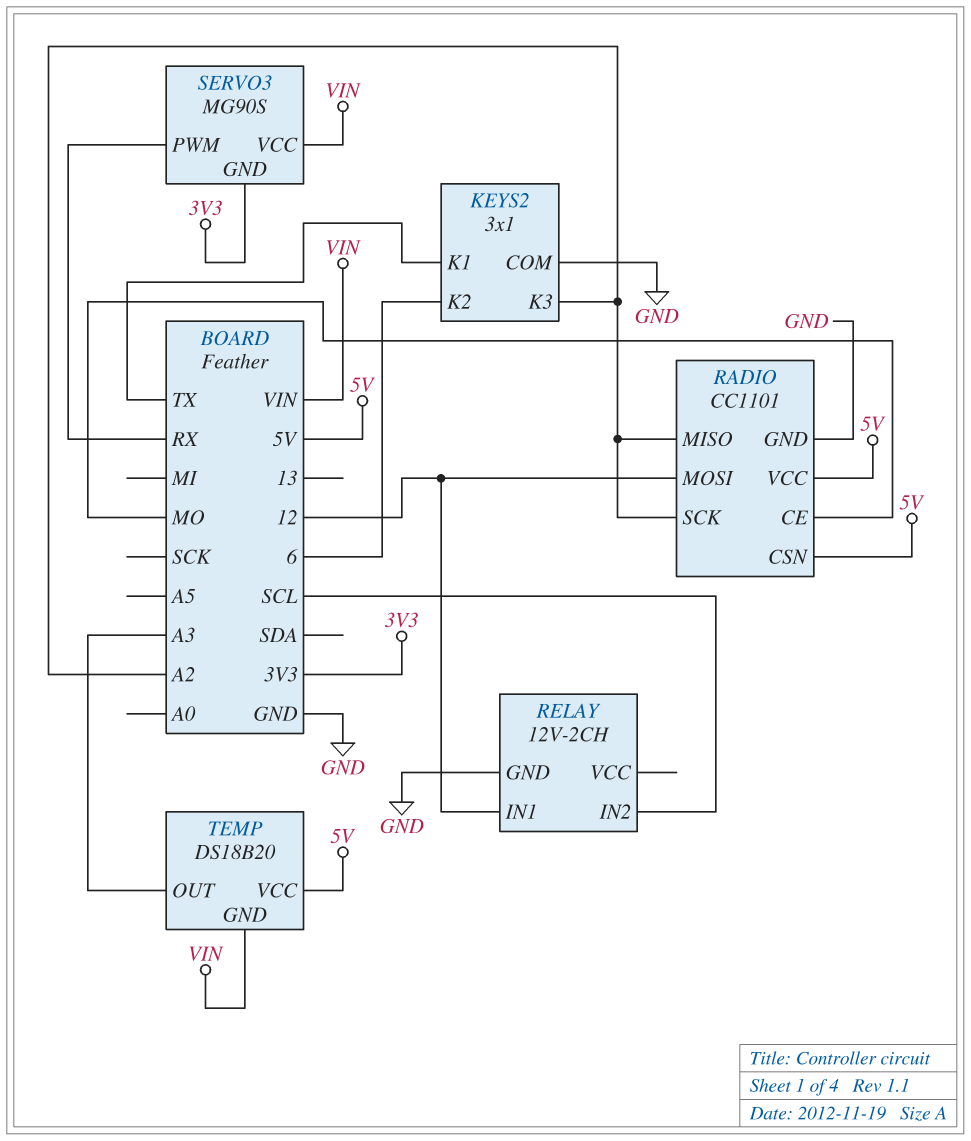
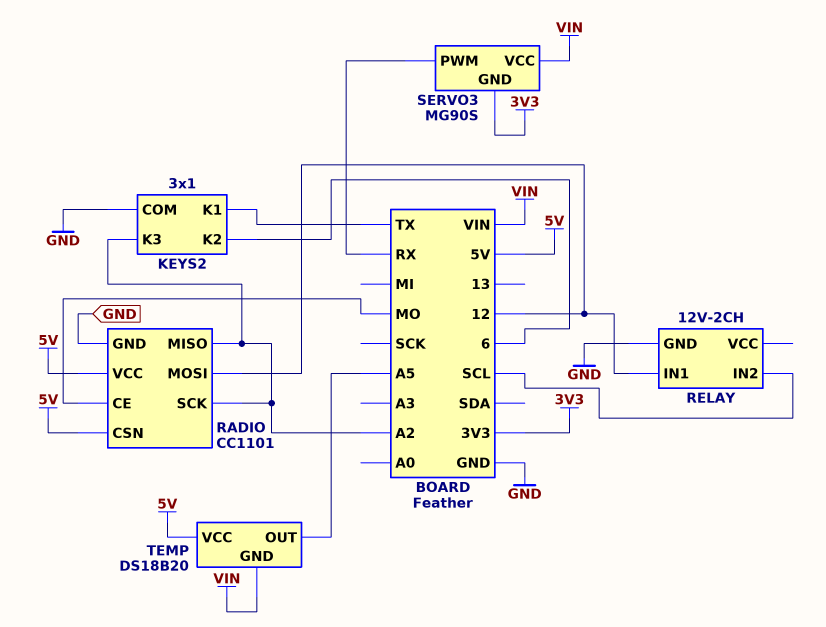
TEMP pin OUT: A3 -> A5

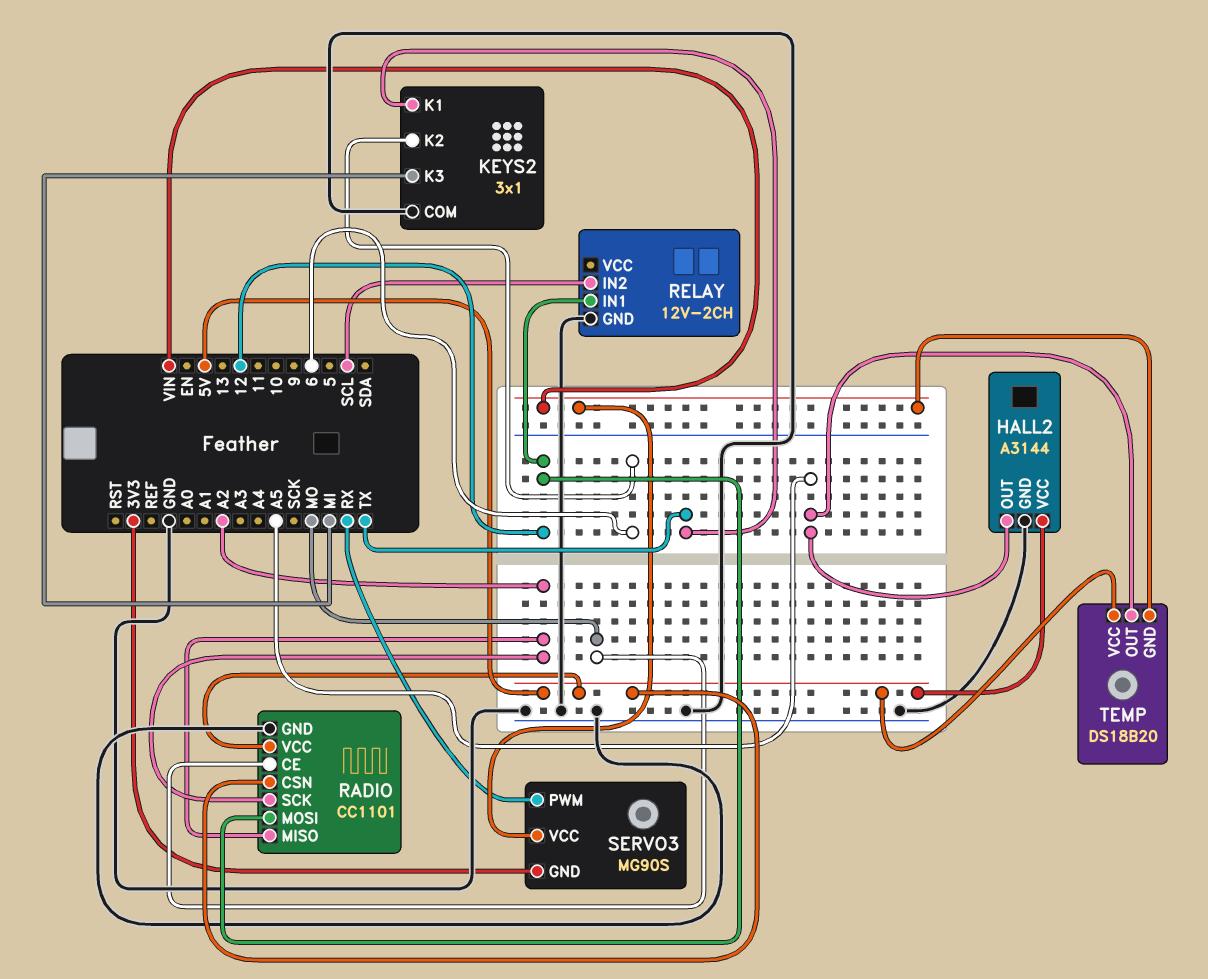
HALL2: none -> A3144
HALL2 pin GND: none -> GND
HALL2 pin OUT: none -> A5
HALL2 pin VCC: none -> 5V
KEYS2 pin K3: A2 -> MI

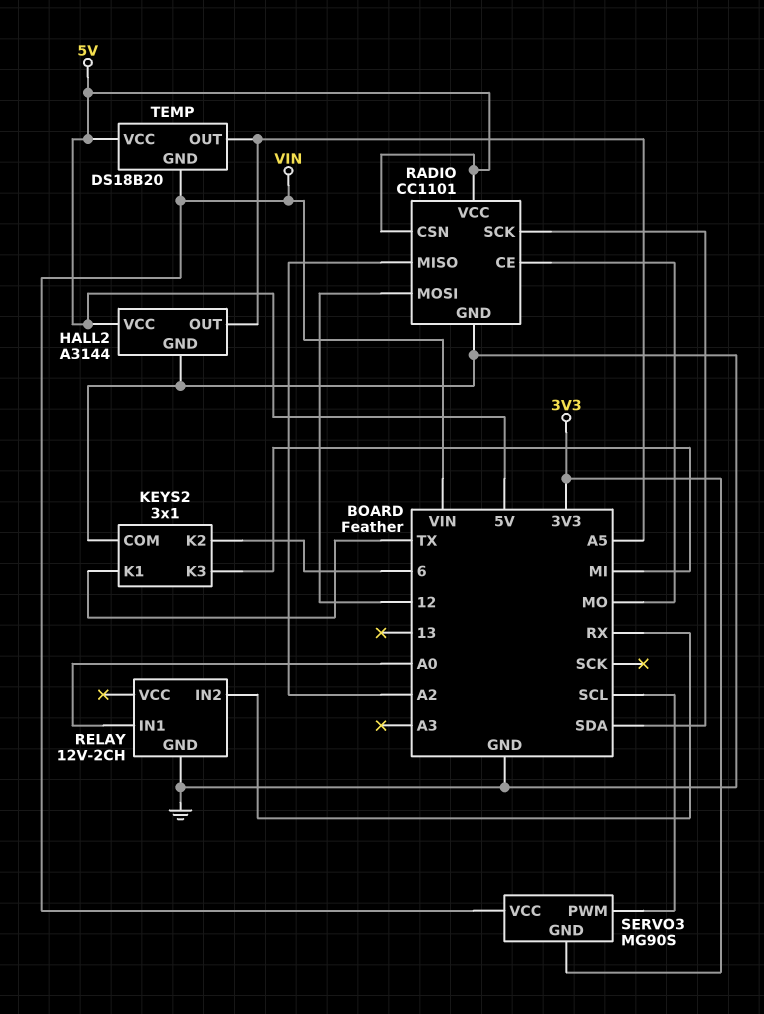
RADIO pin SCK: A2 -> SDA
RELAY pin IN1: 12 -> A0
RELAY pin IN2: SCL -> RX
SERVO3 pin PWM: RX -> SCL

